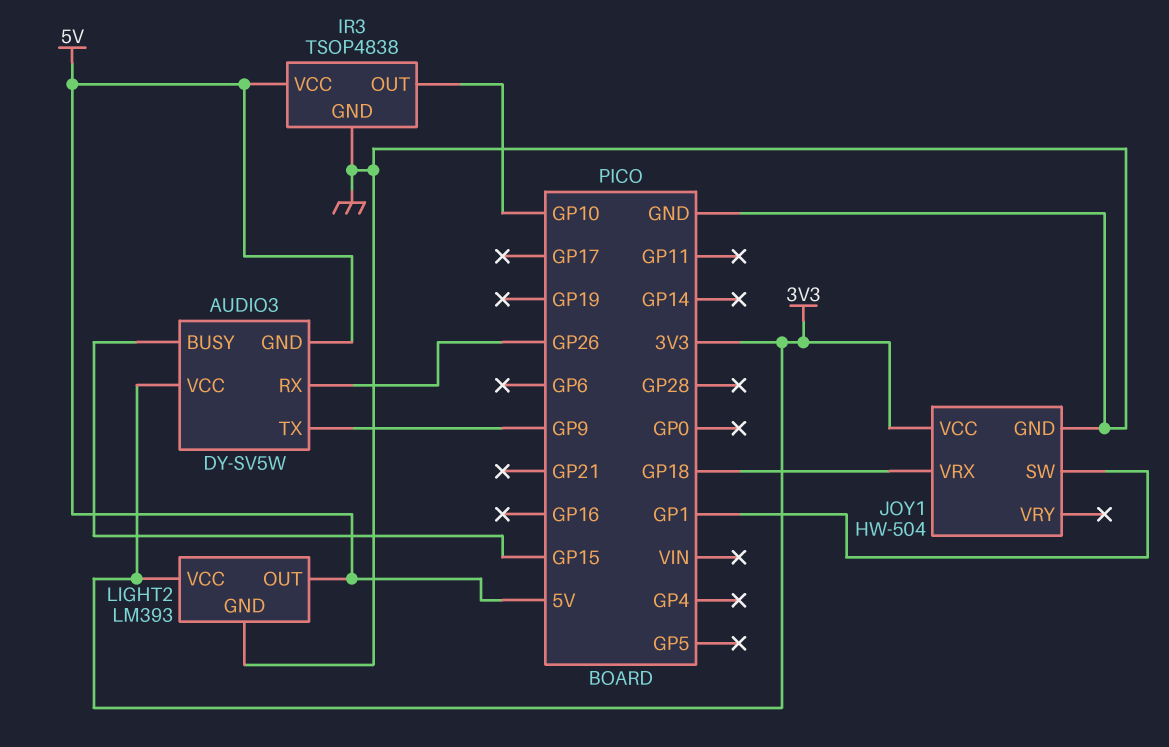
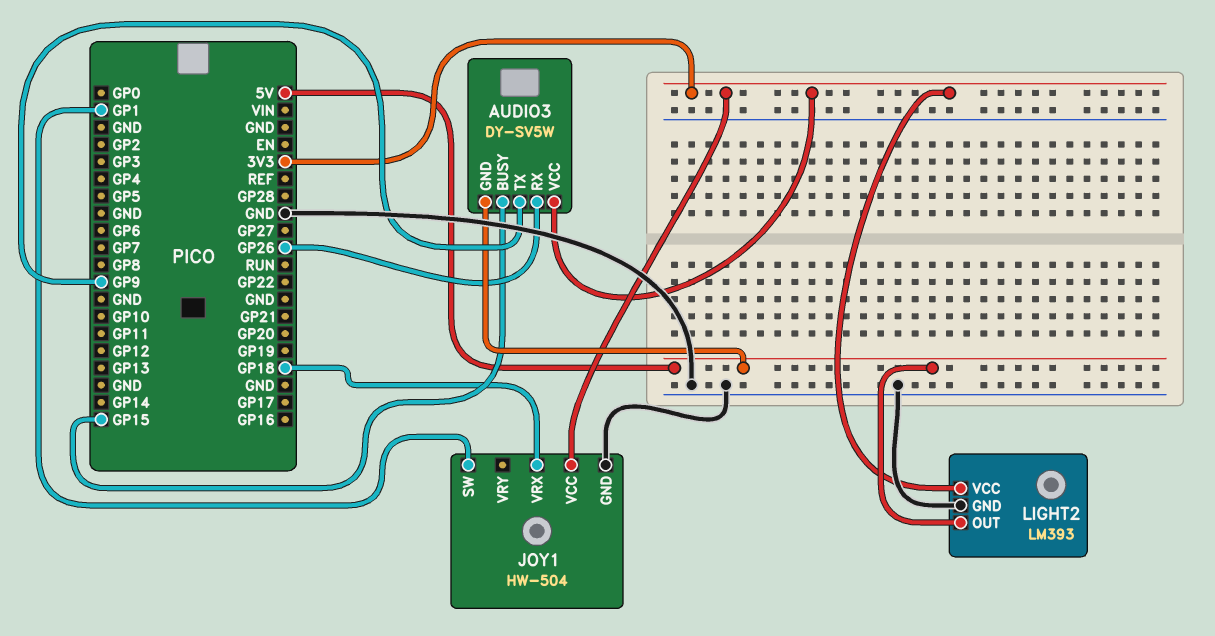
IR3: TSOP4838 -> none
IR3 pin GND: GND -> none
IR3 pin OUT: GP10 -> none
IR3 pin VCC: 5V -> none

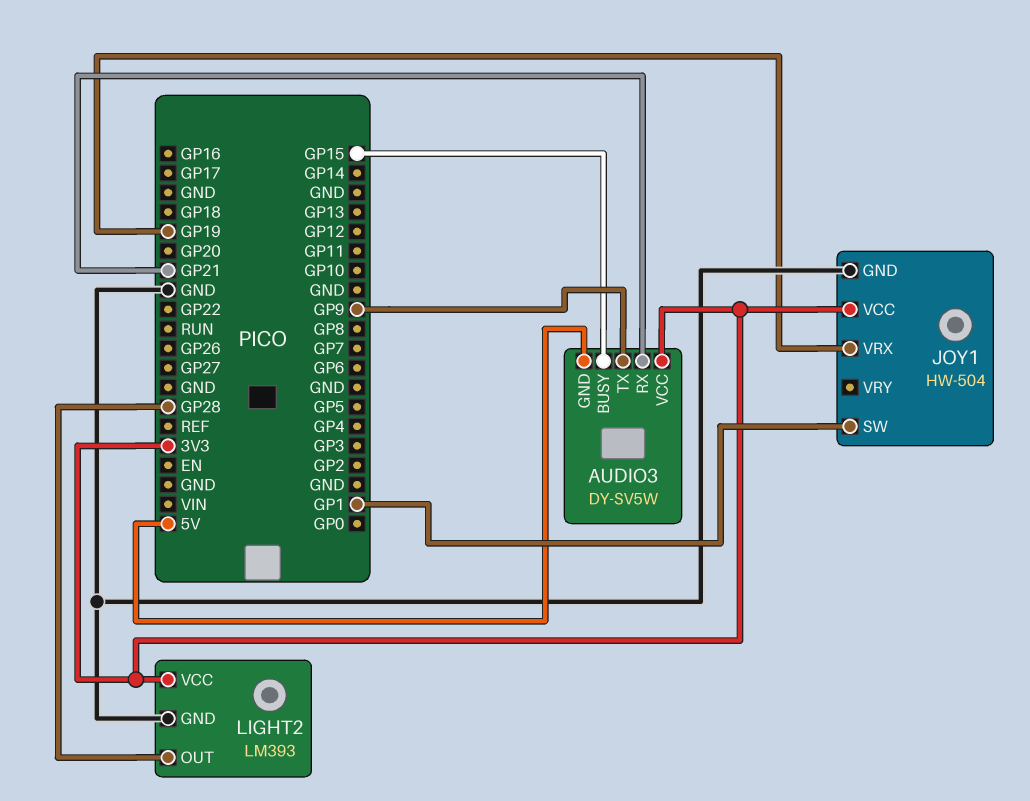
AUDIO3 pin RX: GP26 -> GP21
JOY1 pin VRX: GP18 -> GP19
LIGHT2 pin OUT: 5V -> GP28

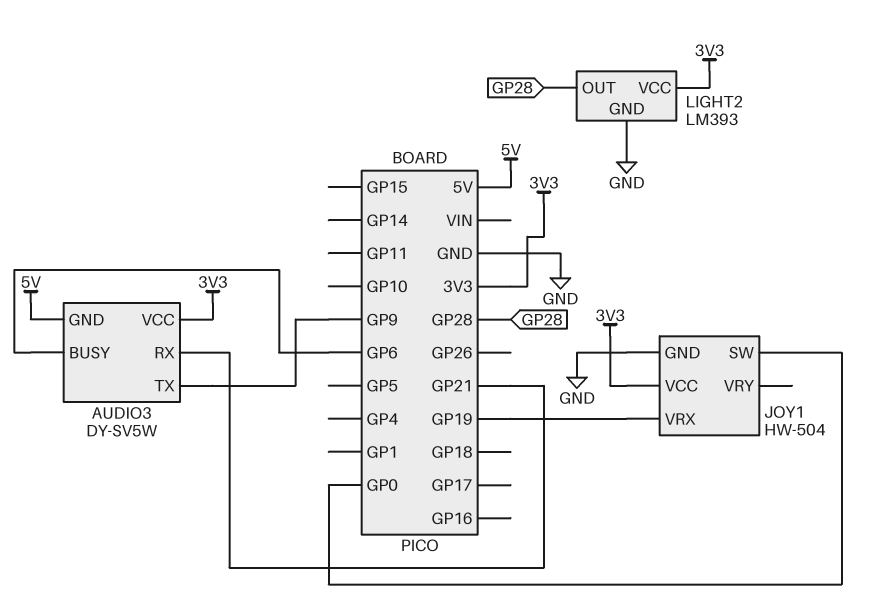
AUDIO3 pin BUSY: GP15 -> GP6
JOY1 pin SW: GP1 -> GP0

